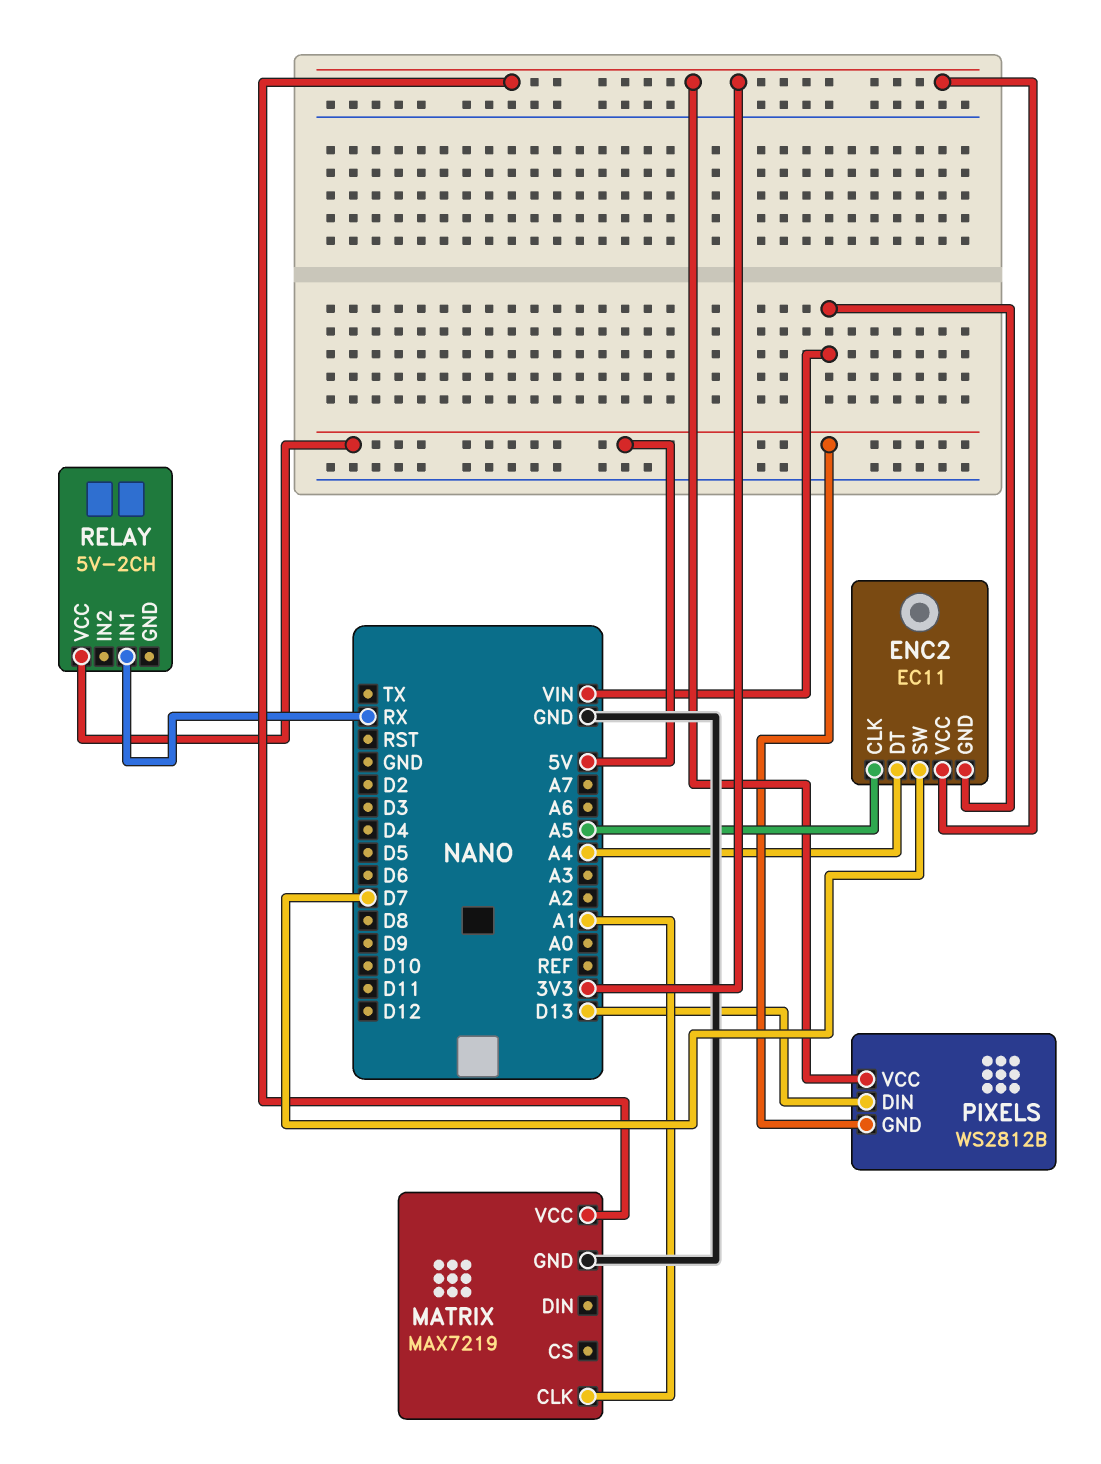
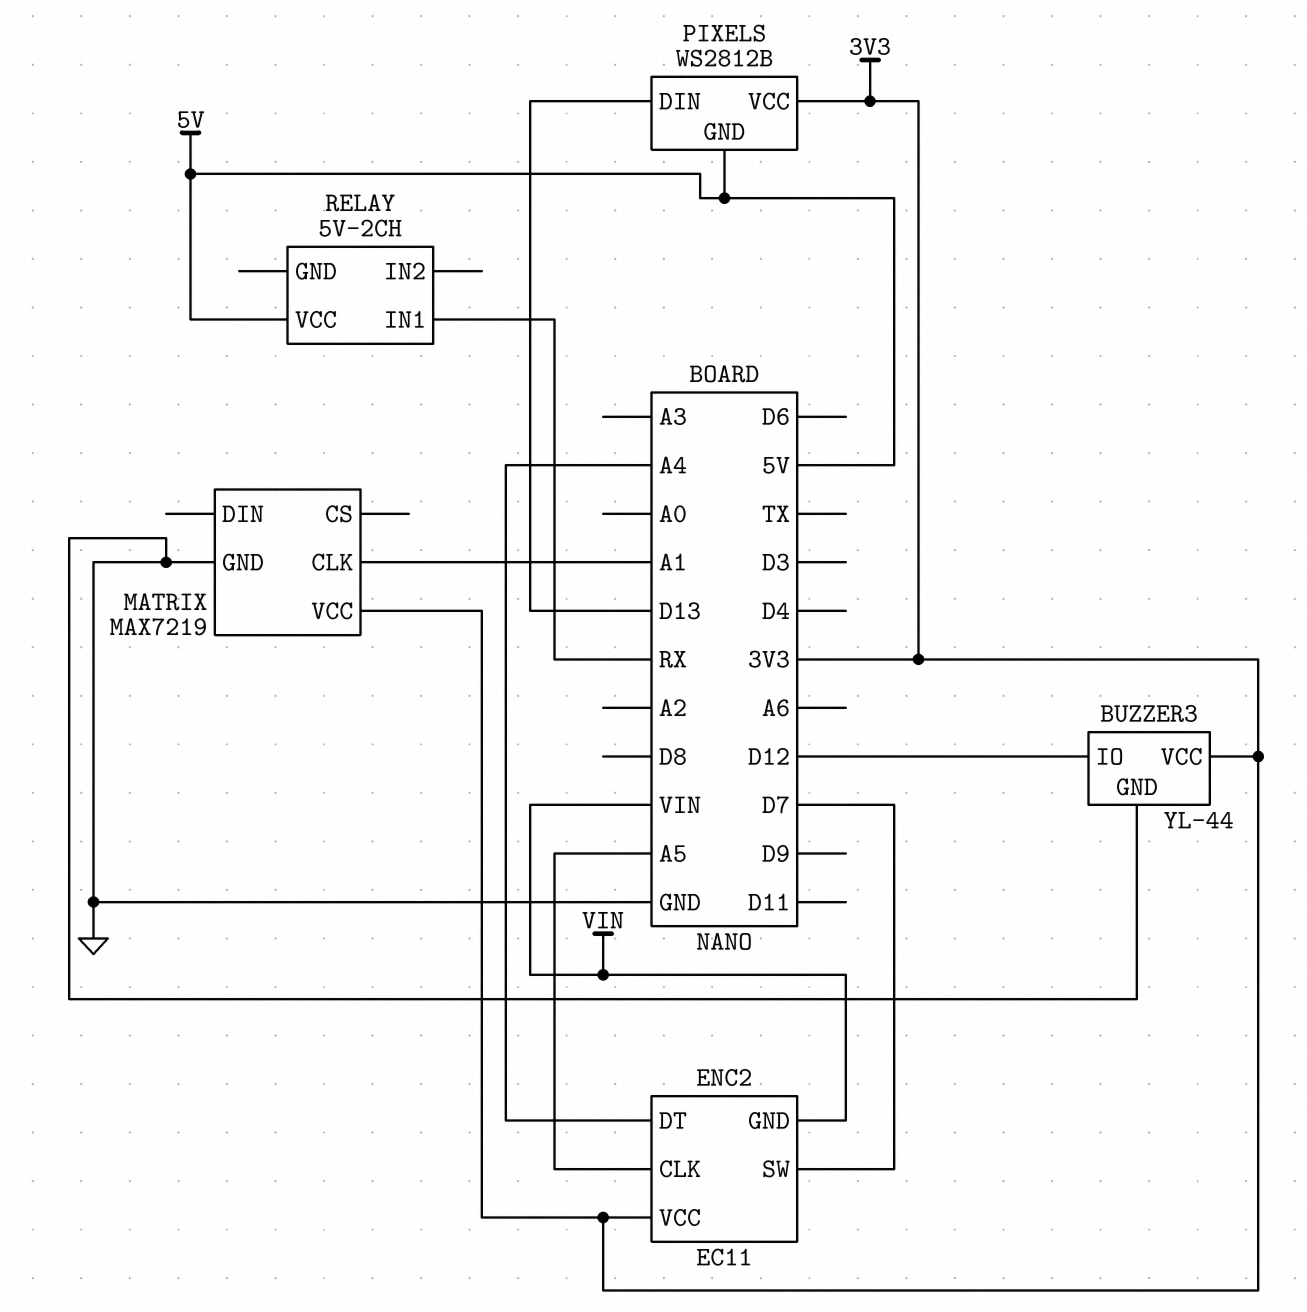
BUZZER3: none -> YL-44
BUZZER3 pin GND: none -> GND
BUZZER3 pin IO: none -> D12
BUZZER3 pin VCC: none -> 3V3

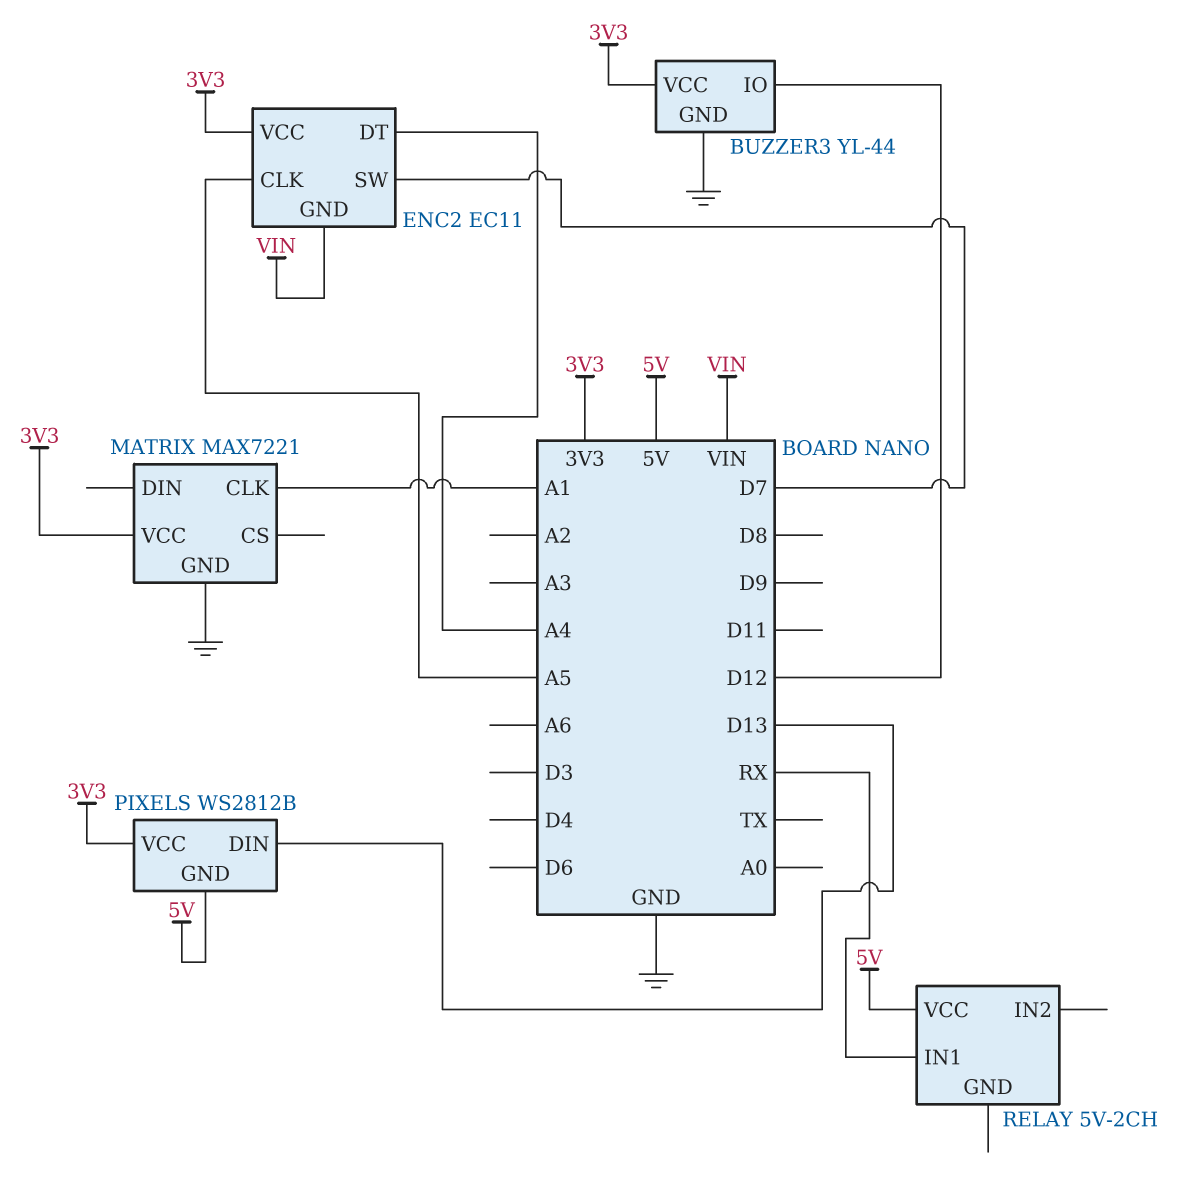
MATRIX: MAX7219 -> MAX7221

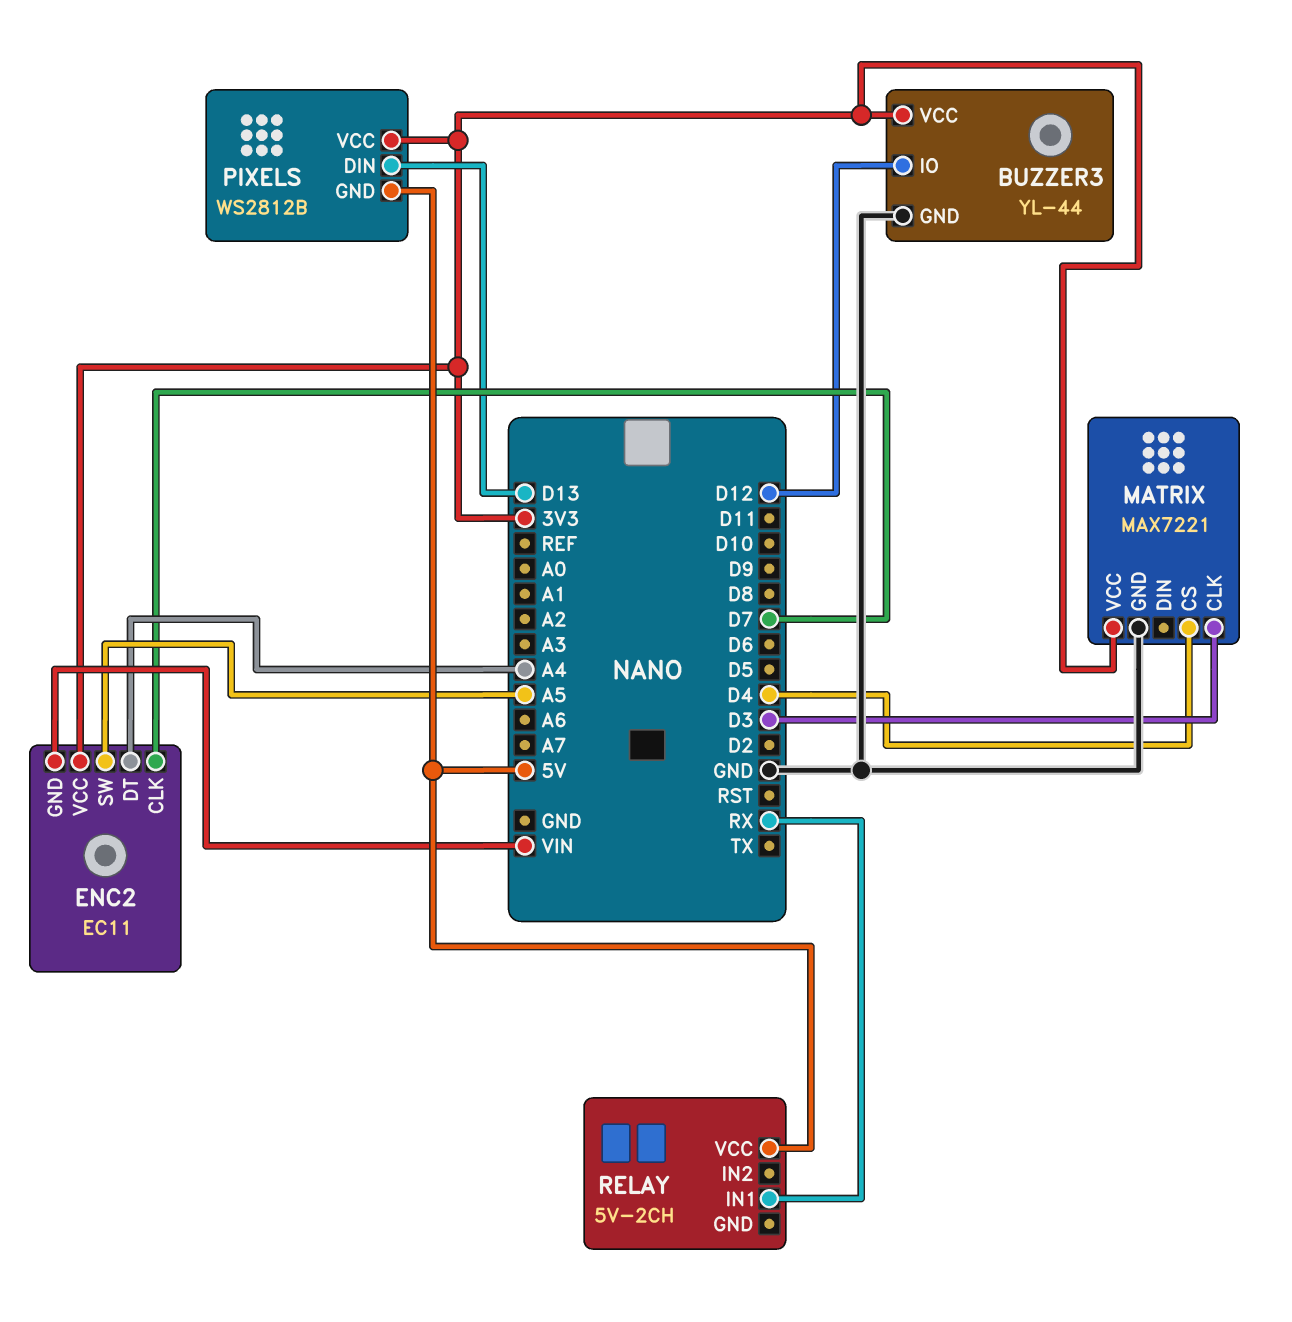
ENC2 pin CLK: A5 -> D7
ENC2 pin SW: D7 -> A5
MATRIX pin CLK: A1 -> D3
MATRIX pin CS: none -> D4

